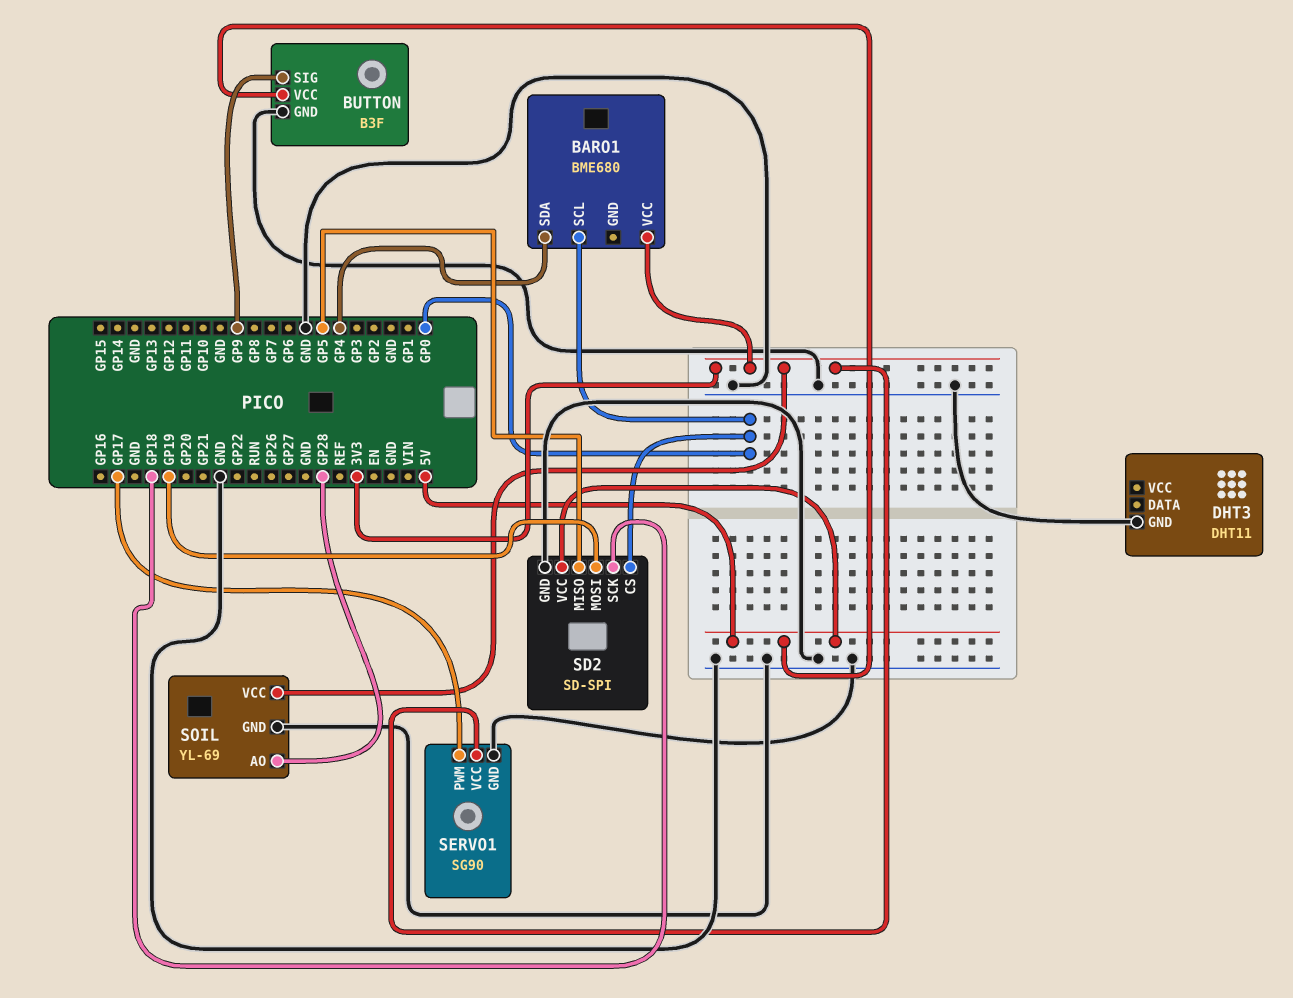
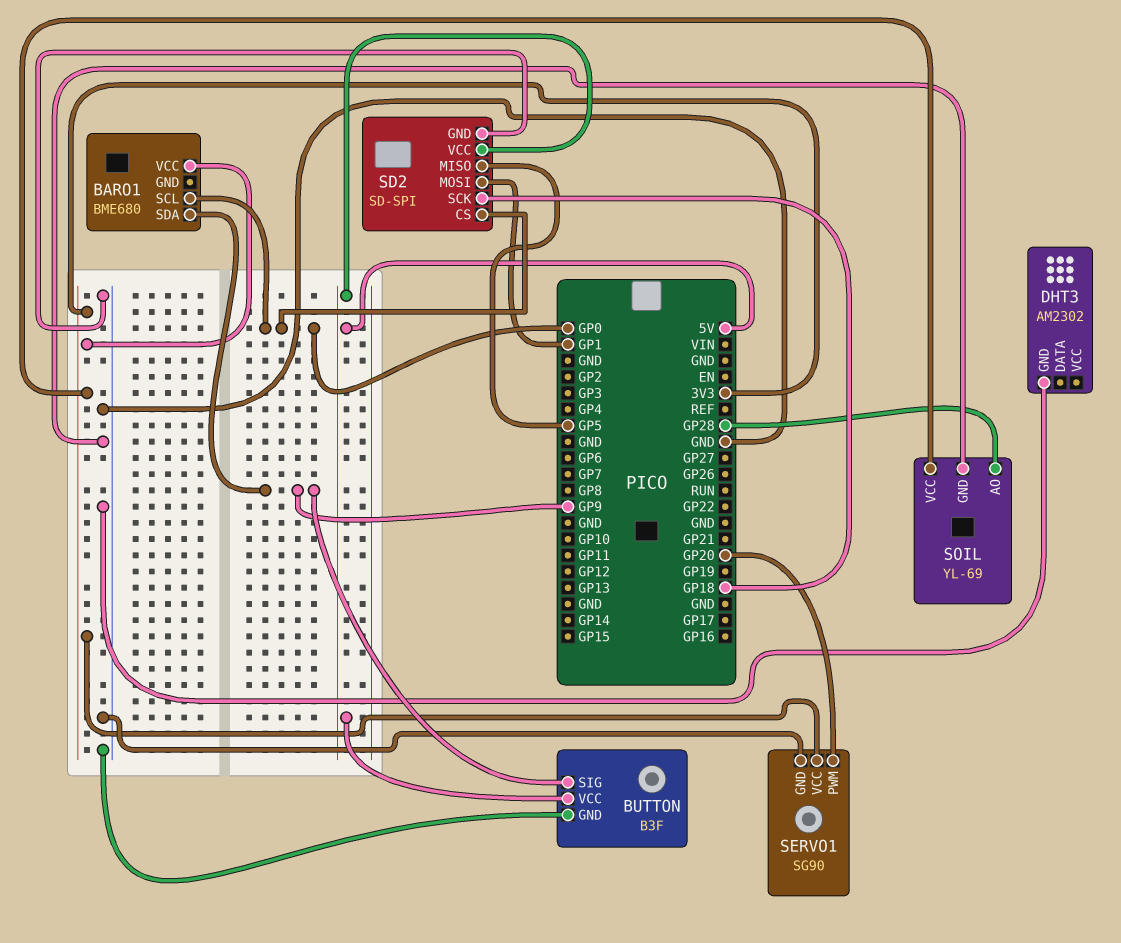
BARO1 pin SDA: GP4 -> GP9
DHT3: DHT11 -> AM2302
SD2 pin MOSI: GP19 -> GP1
SERVO1 pin PWM: GP17 -> GP20

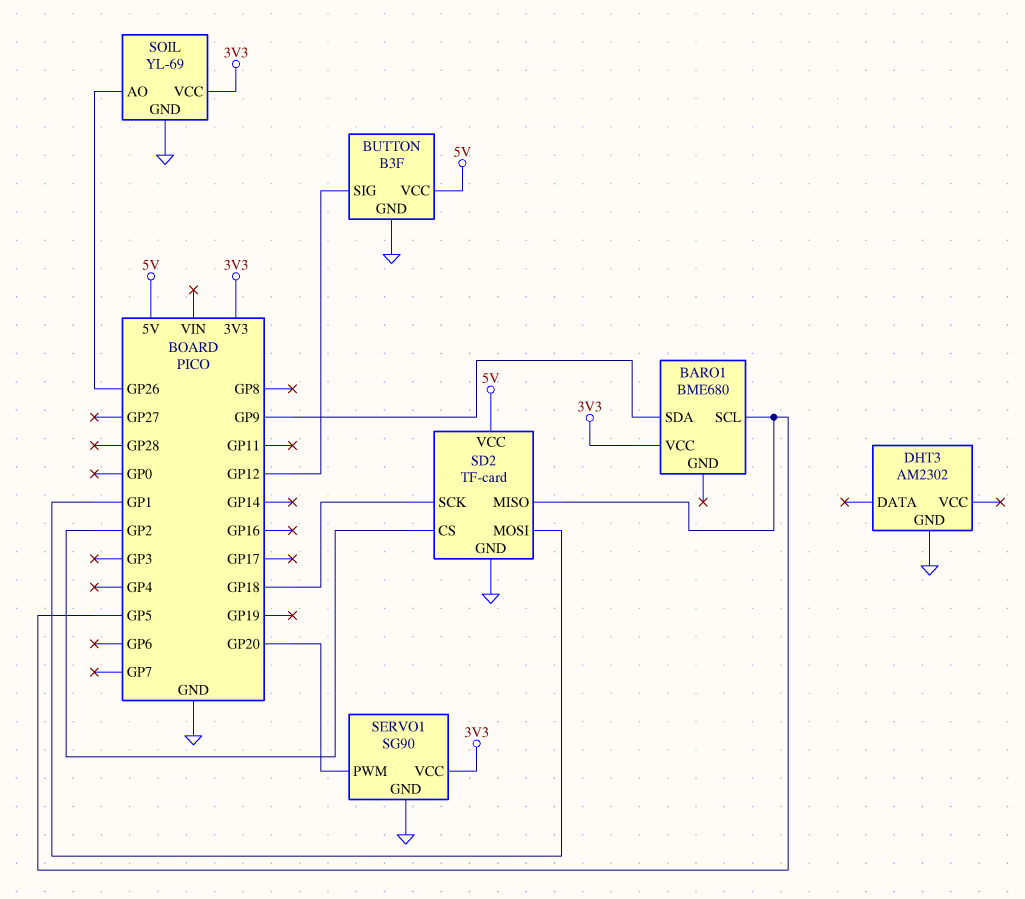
BARO1 pin SCL: GP0 -> GP5
BUTTON pin SIG: GP9 -> GP12
SD2: SD-SPI -> TF-card
SD2 pin CS: GP0 -> GP2
SOIL pin AO: GP28 -> GP26

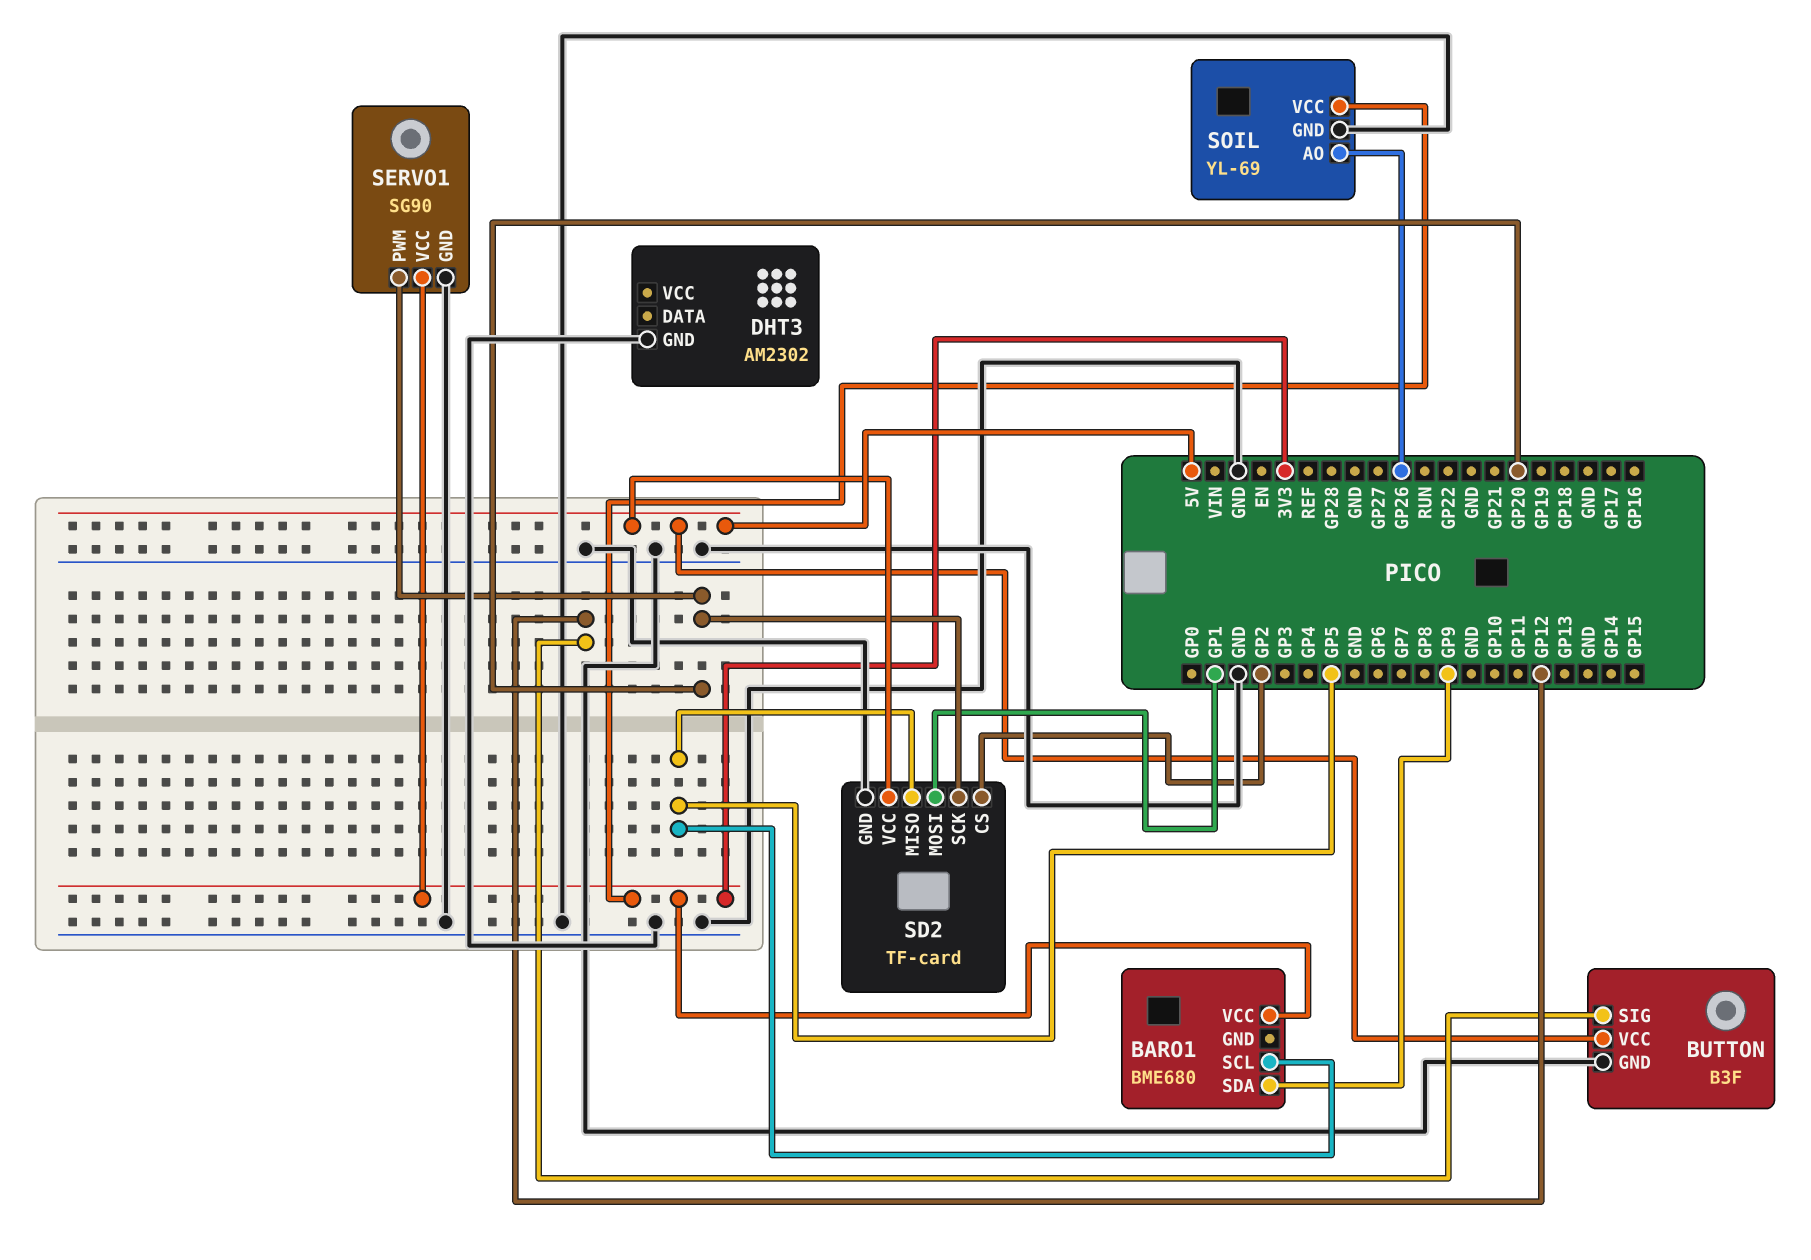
SD2 pin SCK: GP18 -> GP20

